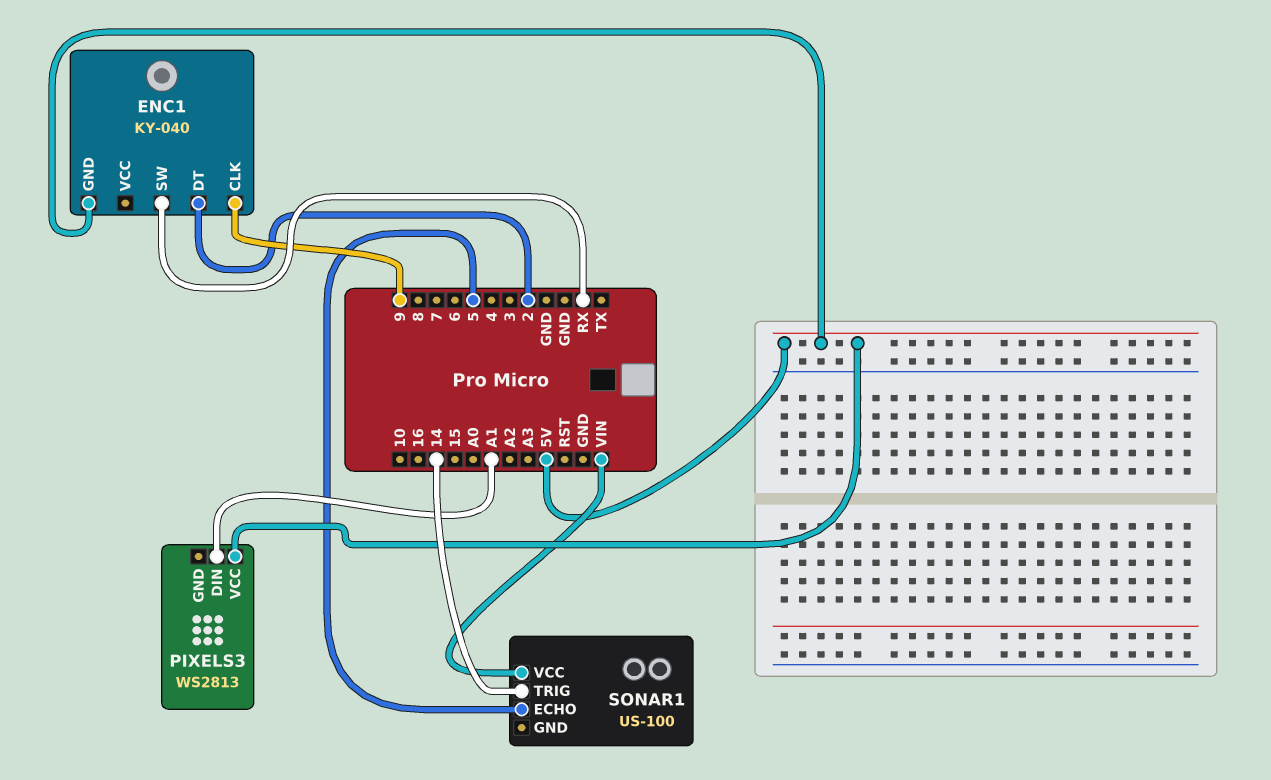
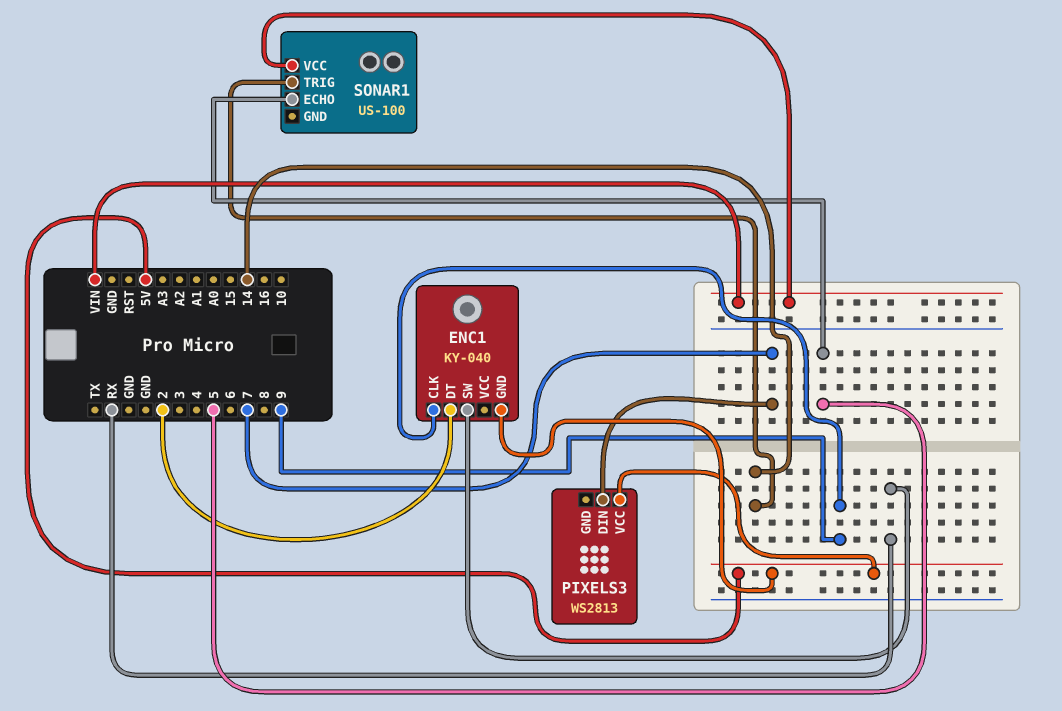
PIXELS3 pin DIN: A1 -> 7

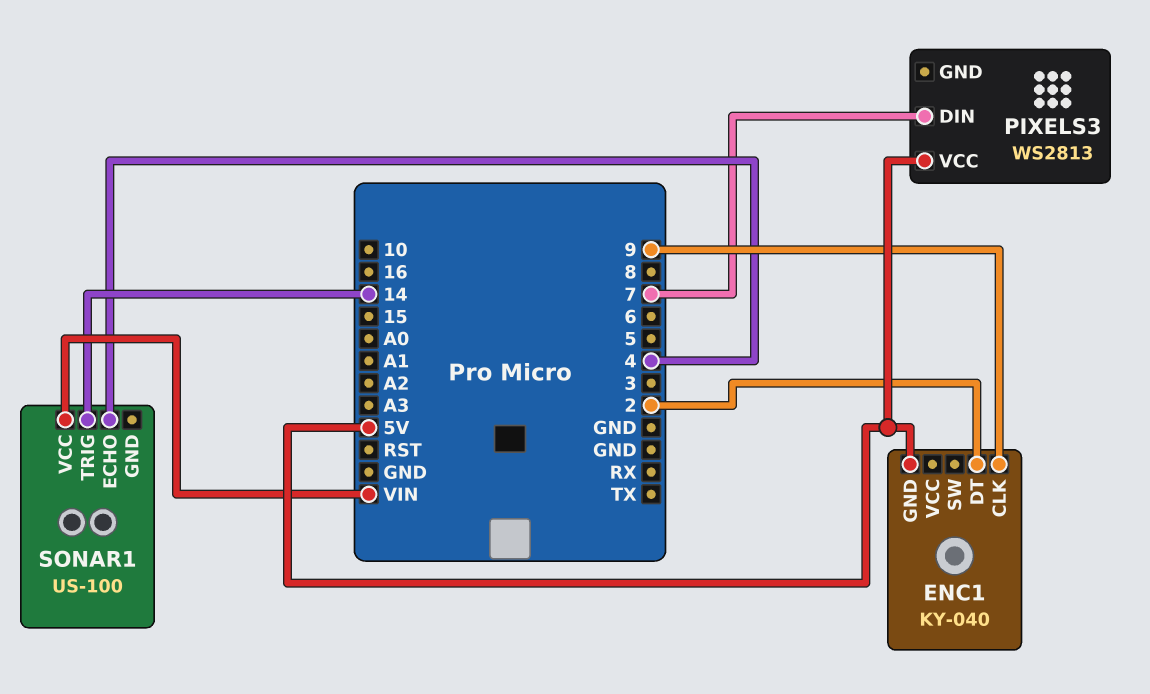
ENC1 pin SW: RX -> none
SONAR1 pin ECHO: 5 -> 4

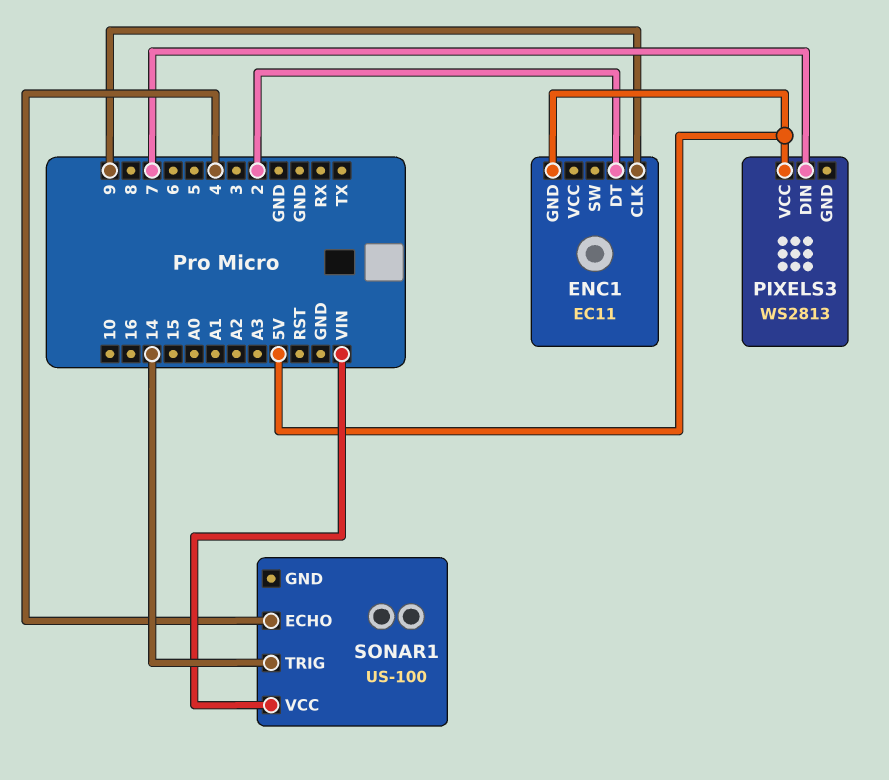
ENC1: KY-040 -> EC11

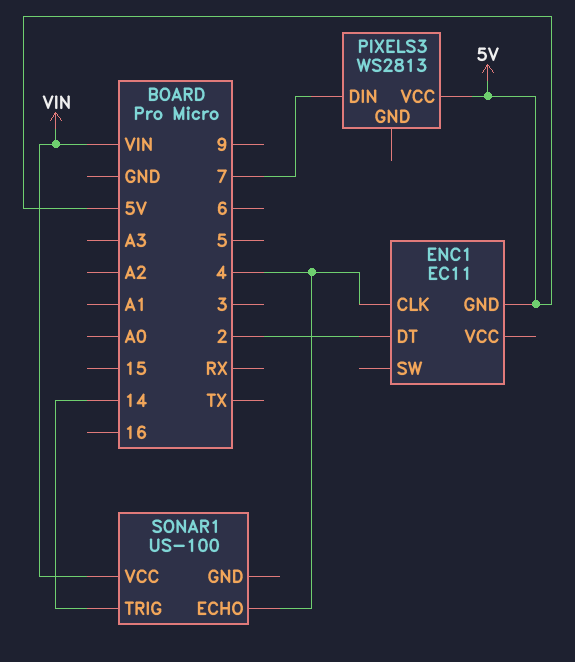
ENC1 pin CLK: 9 -> 4

